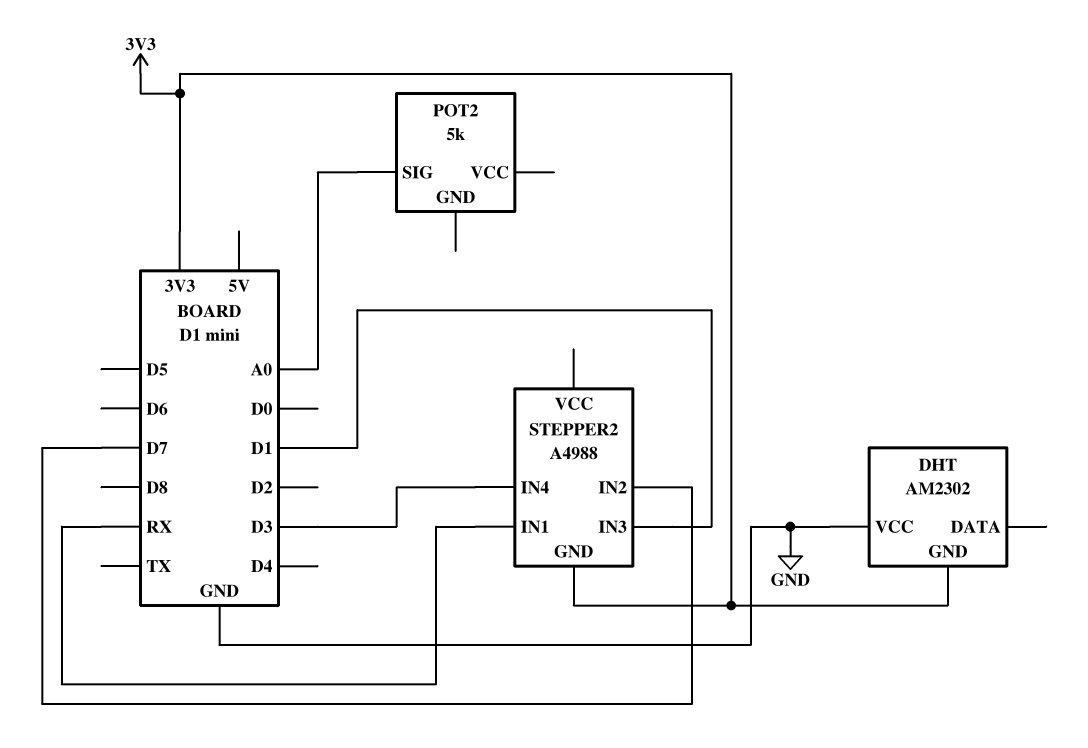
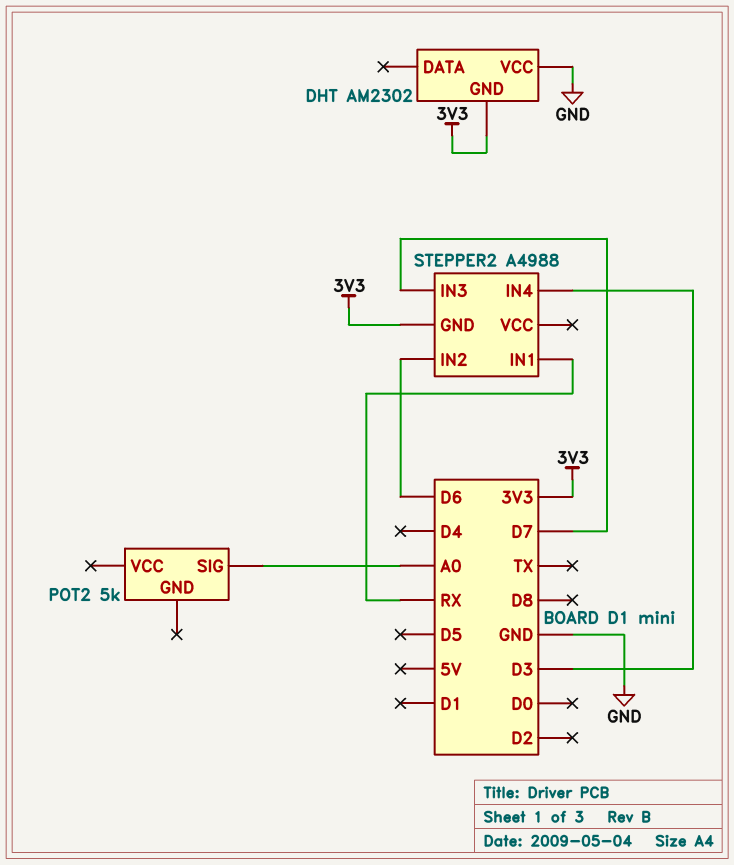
STEPPER2 pin IN2: D7 -> D6
STEPPER2 pin IN3: D1 -> D7

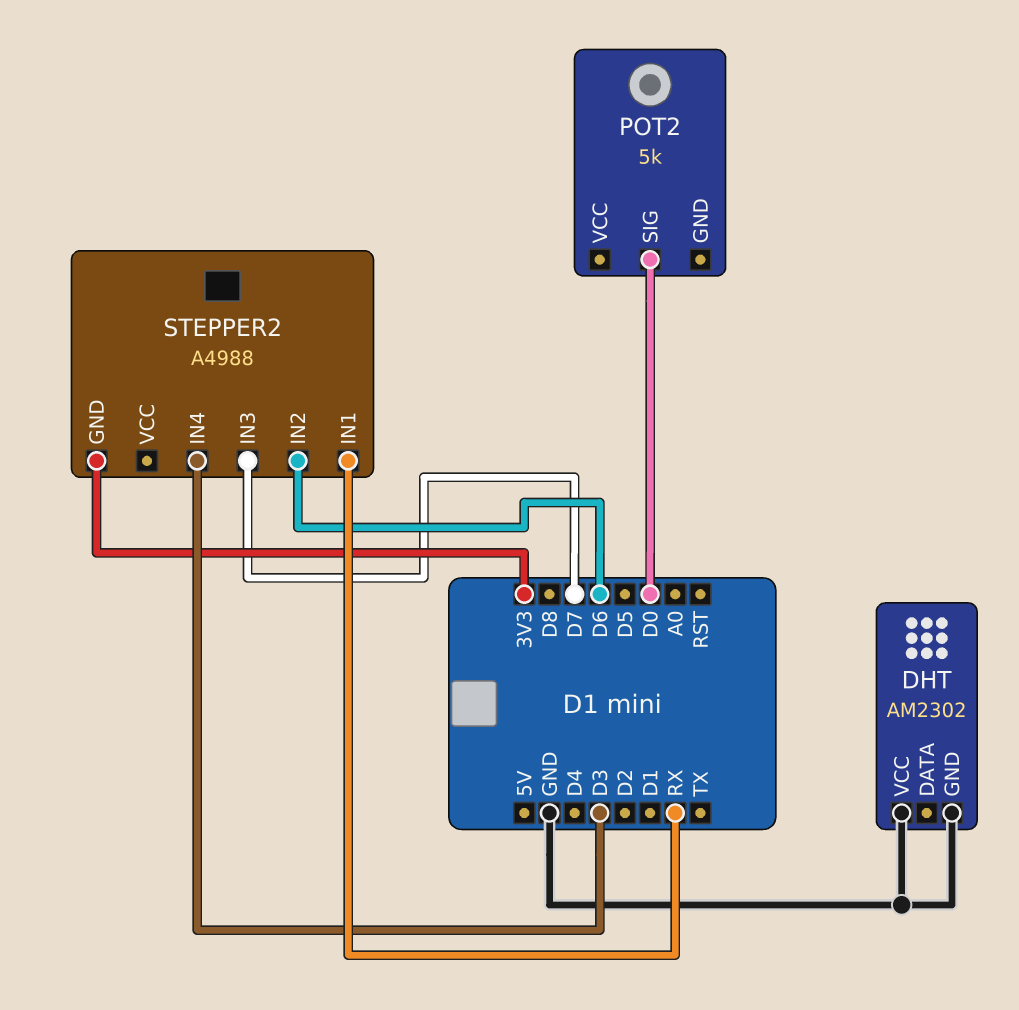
DHT pin GND: 3V3 -> GND
POT2 pin SIG: A0 -> D0

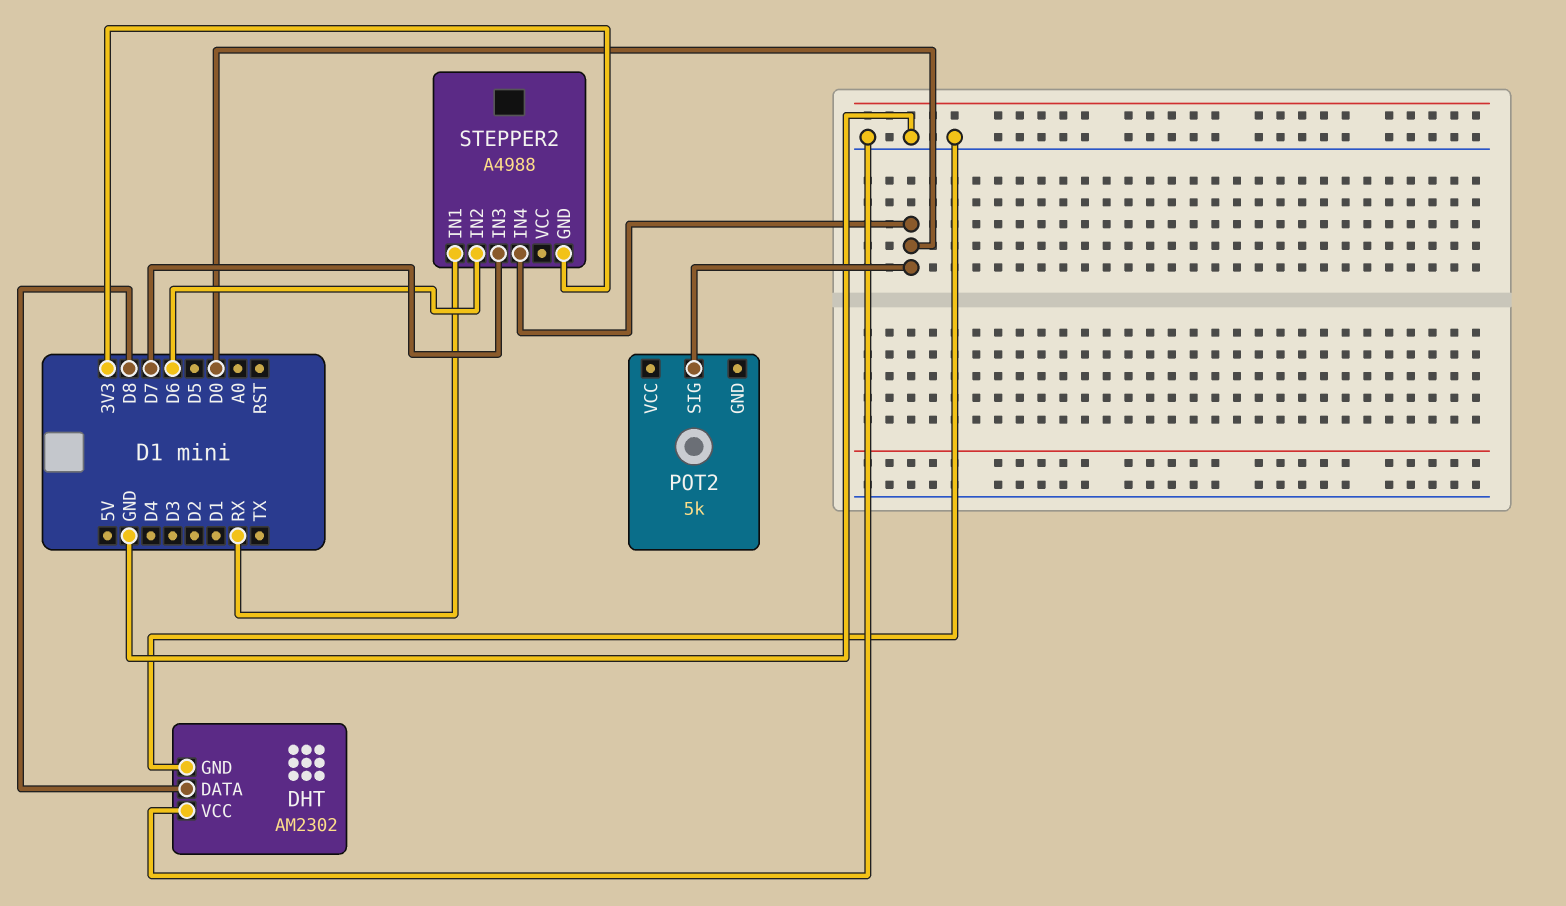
DHT pin DATA: none -> D8
STEPPER2 pin IN4: D3 -> D0

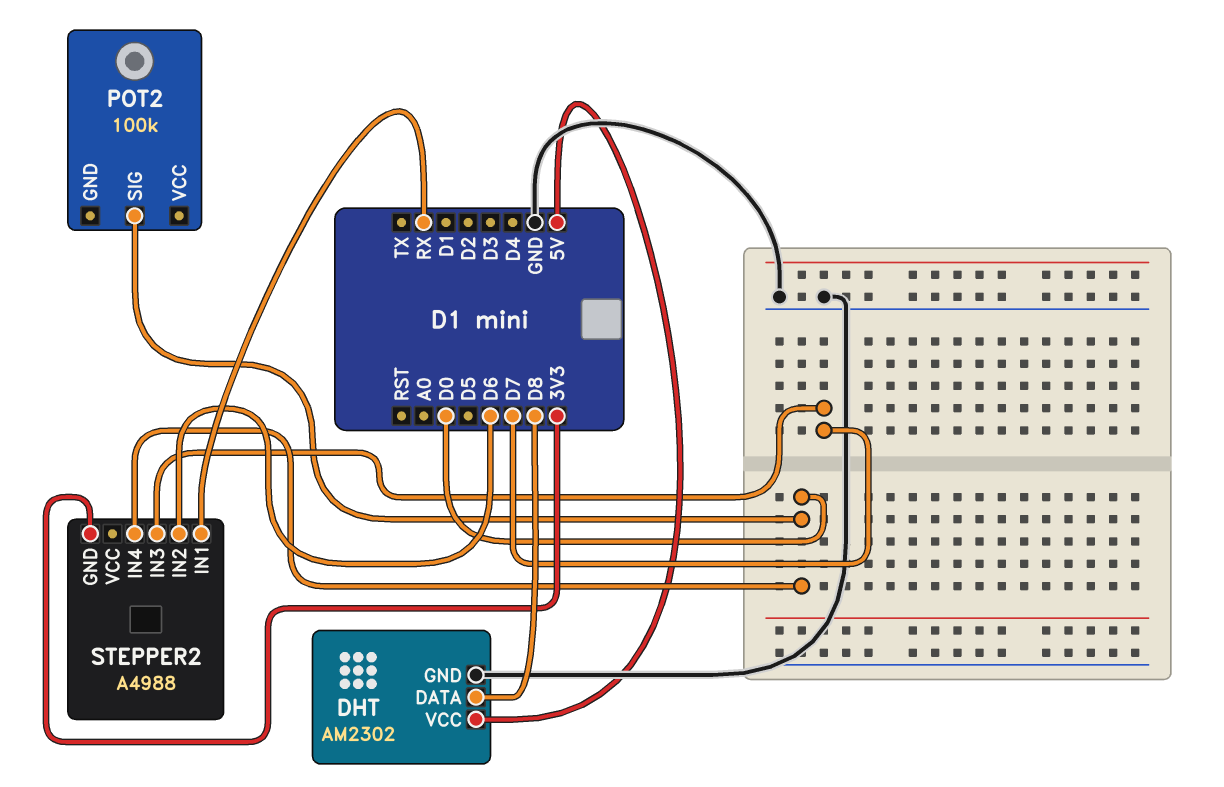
DHT pin VCC: GND -> 5V
POT2: 5k -> 100k

